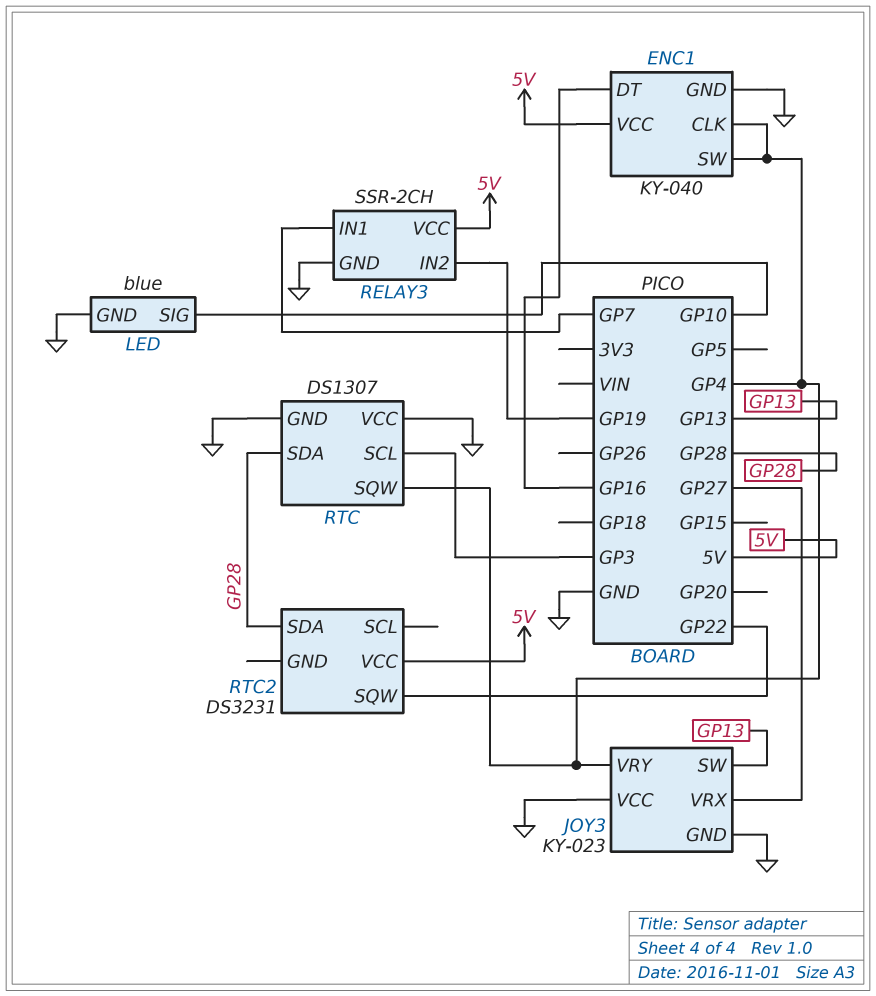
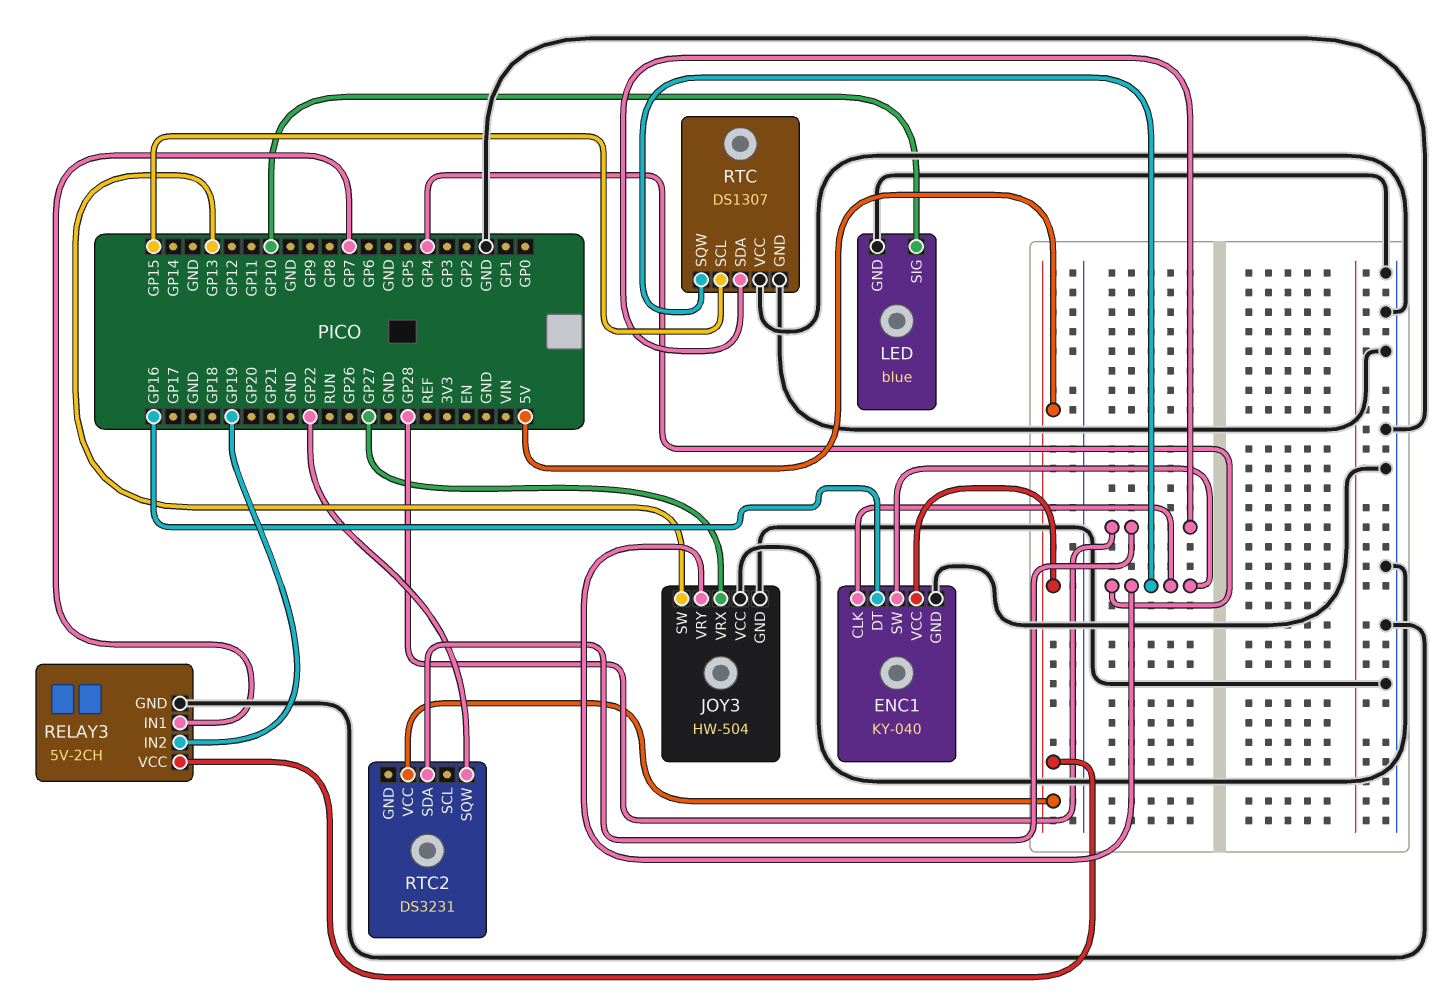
JOY3: KY-023 -> HW-504
RELAY3: SSR-2CH -> 5V-2CH
RTC pin SCL: GP3 -> GP15

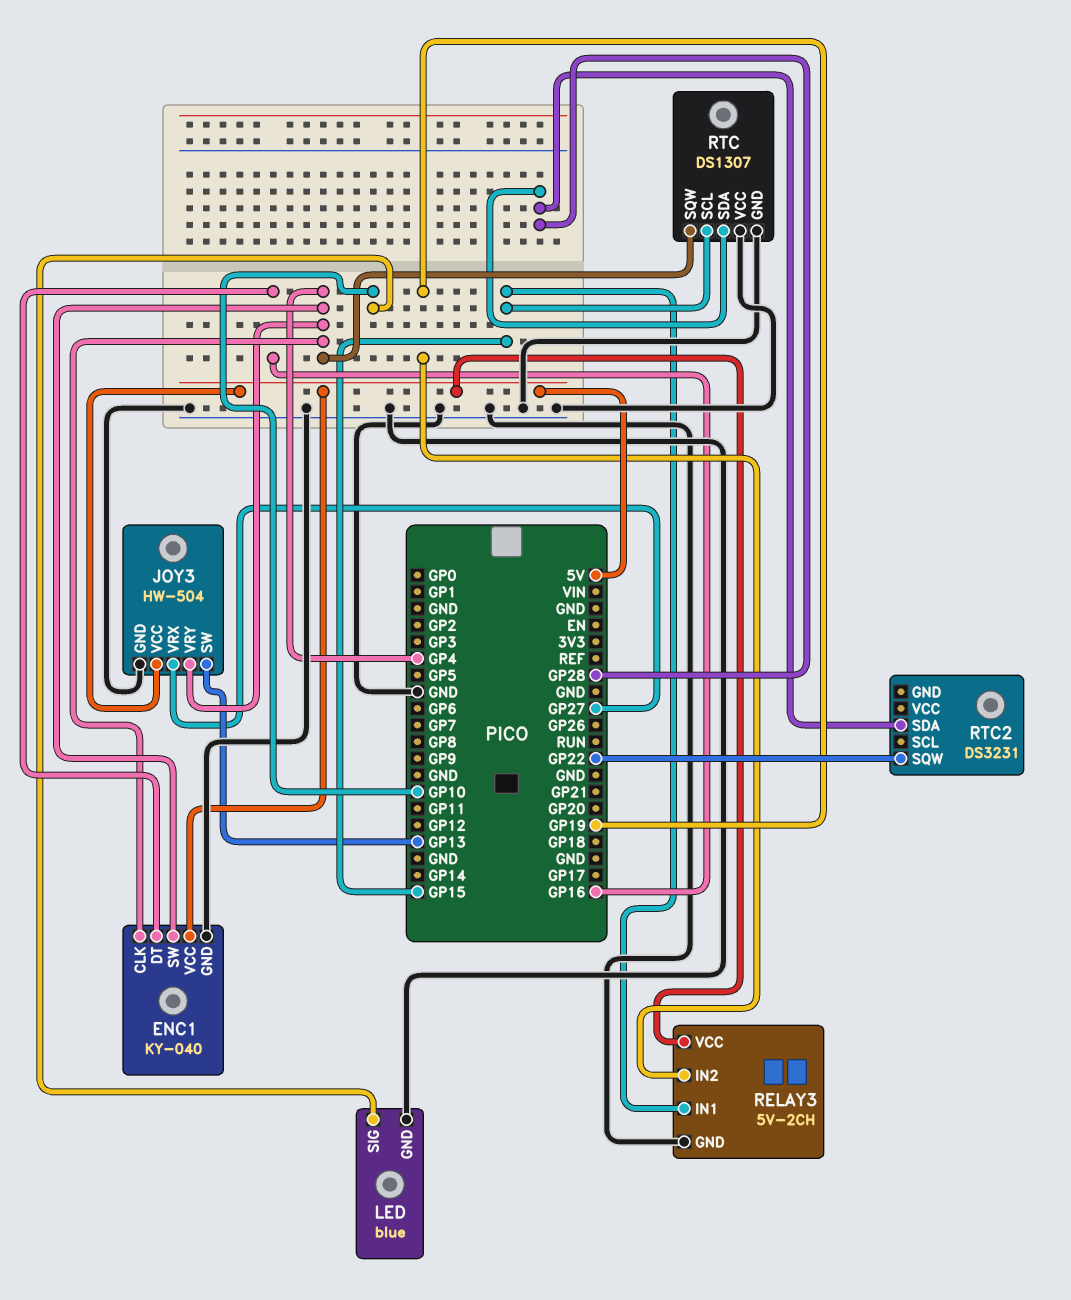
JOY3 pin VCC: GND -> 5V
RELAY3 pin IN1: GP7 -> GP15
RTC2 pin VCC: 5V -> none

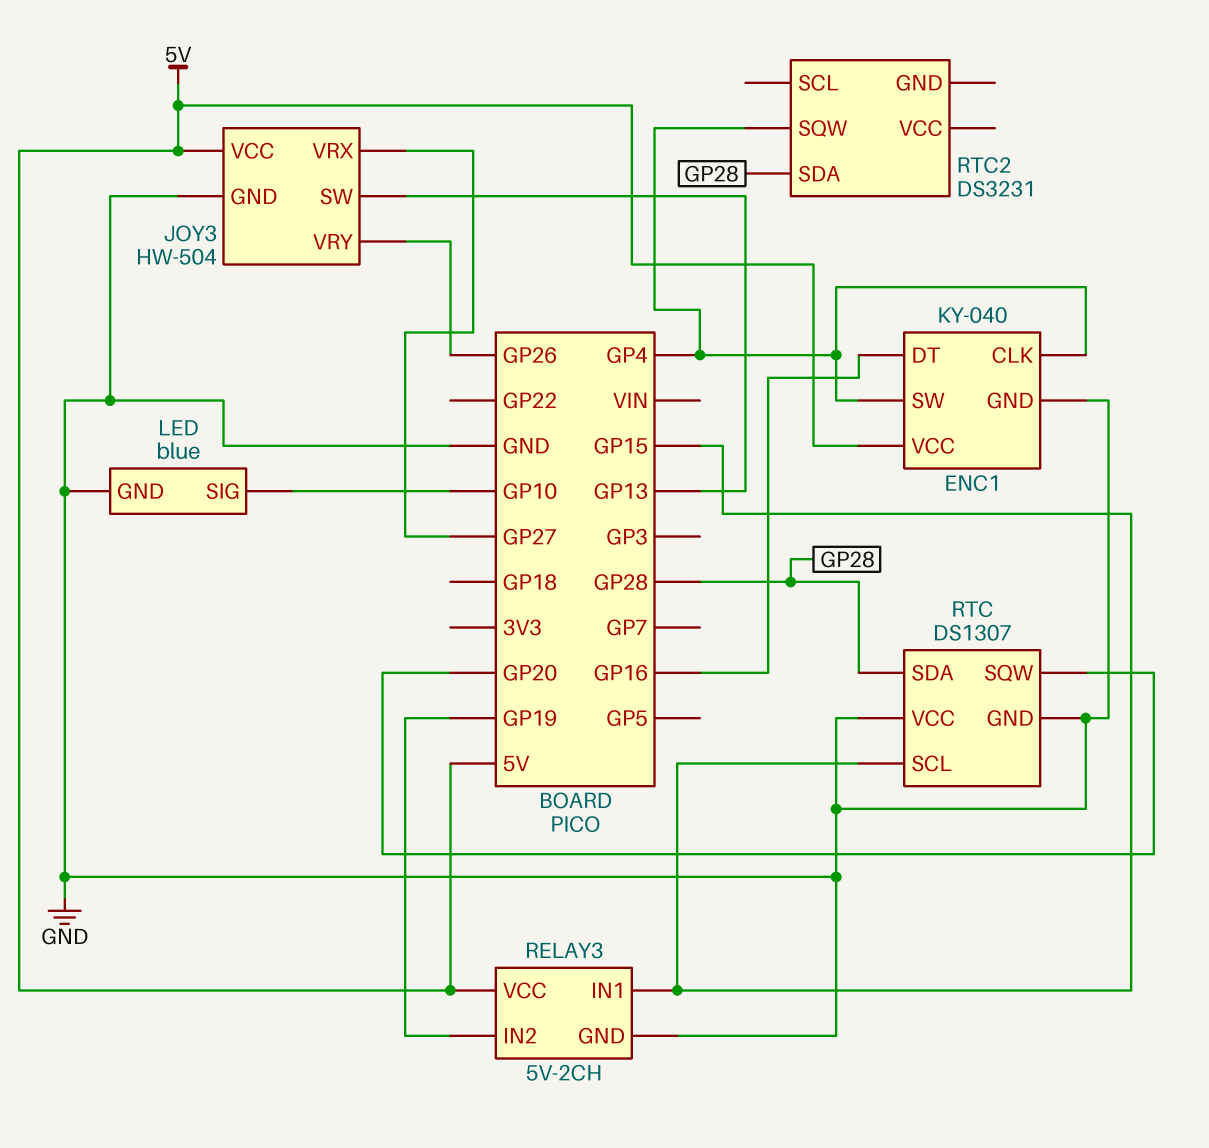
JOY3 pin VRY: GP4 -> GP26
RTC pin SQW: GP4 -> GP20
RTC2 pin SQW: GP22 -> GP4

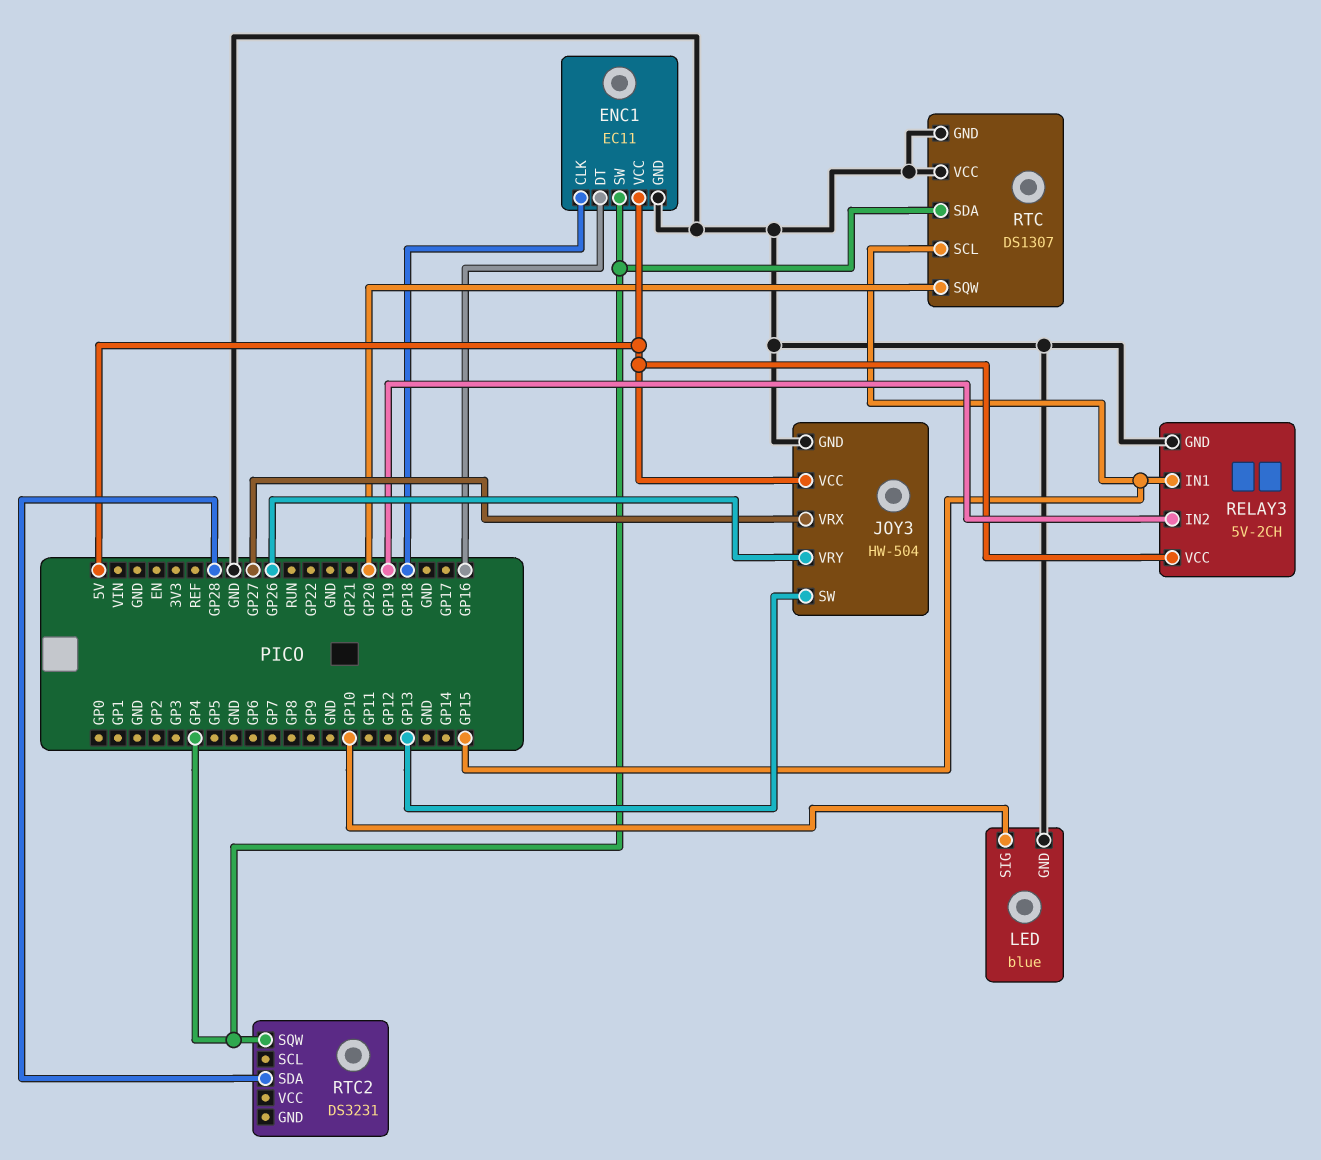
ENC1: KY-040 -> EC11
ENC1 pin CLK: GP4 -> GP18
RTC pin SDA: GP28 -> GP4

